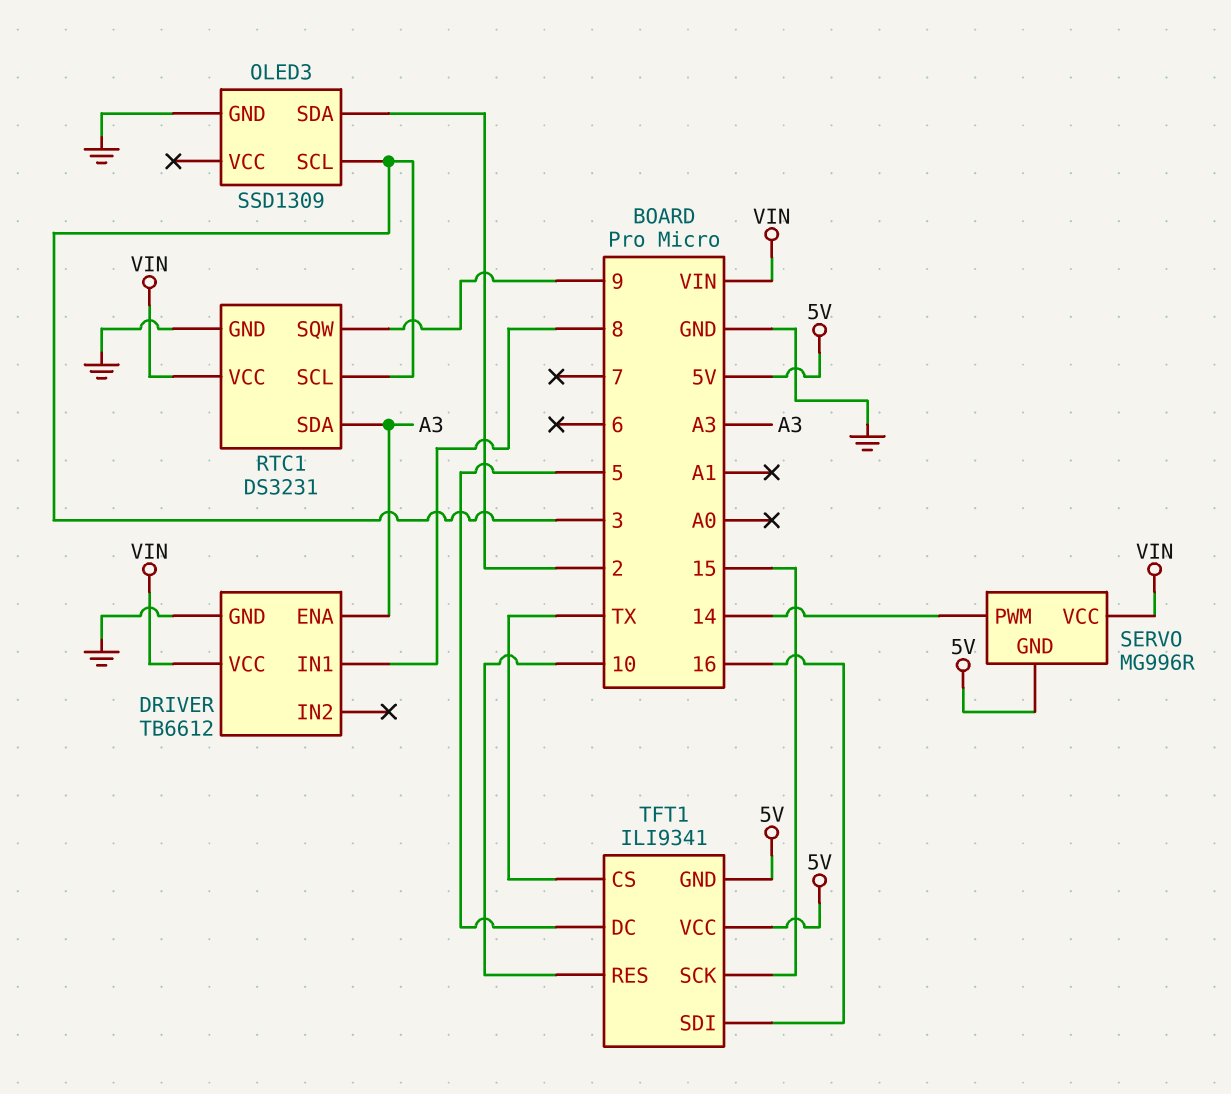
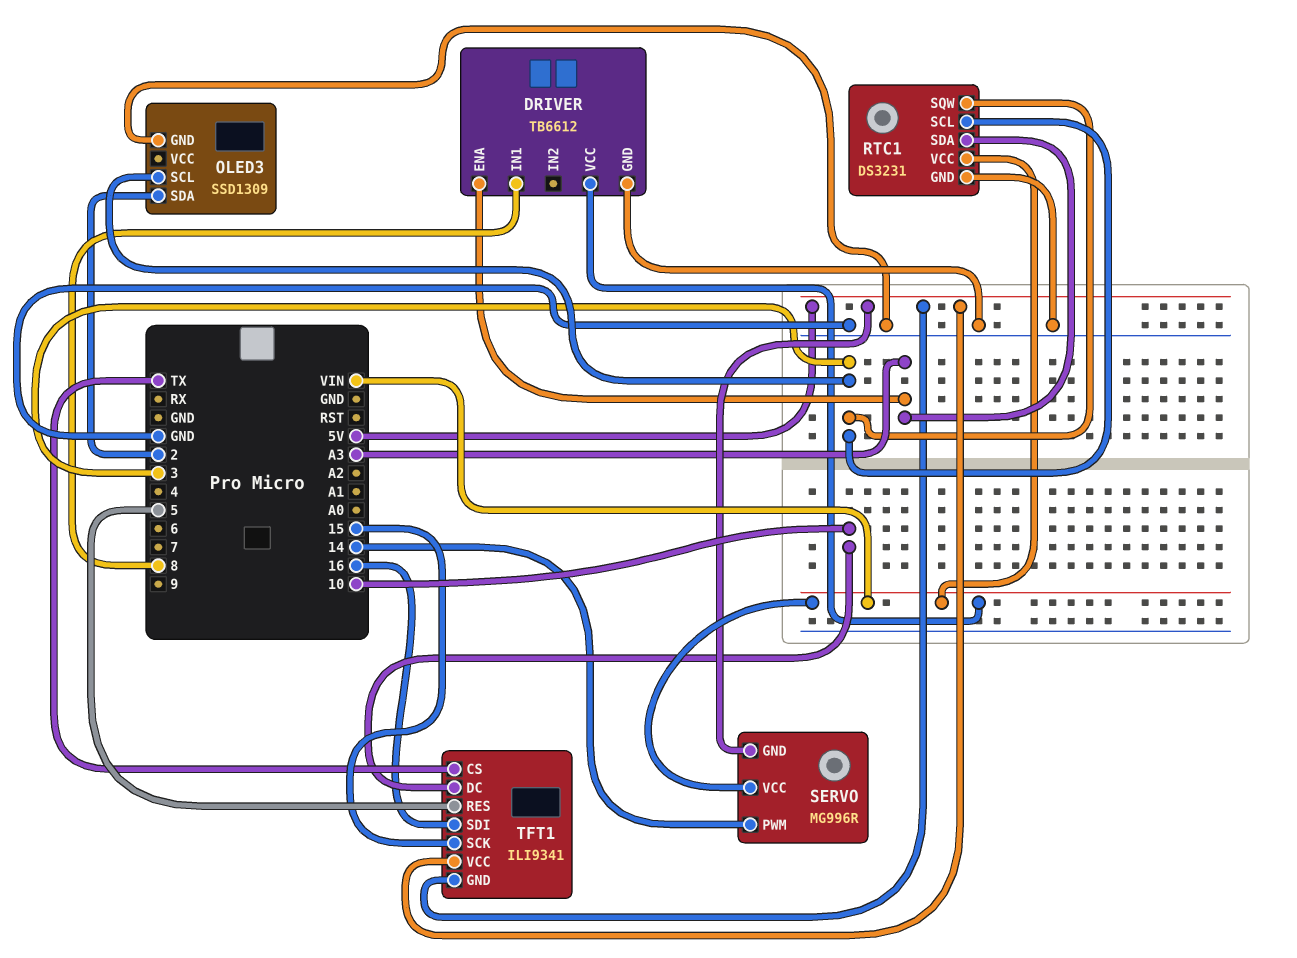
RTC1 pin SQW: 9 -> 3
TFT1 pin DC: 5 -> 10
TFT1 pin RES: 10 -> 5

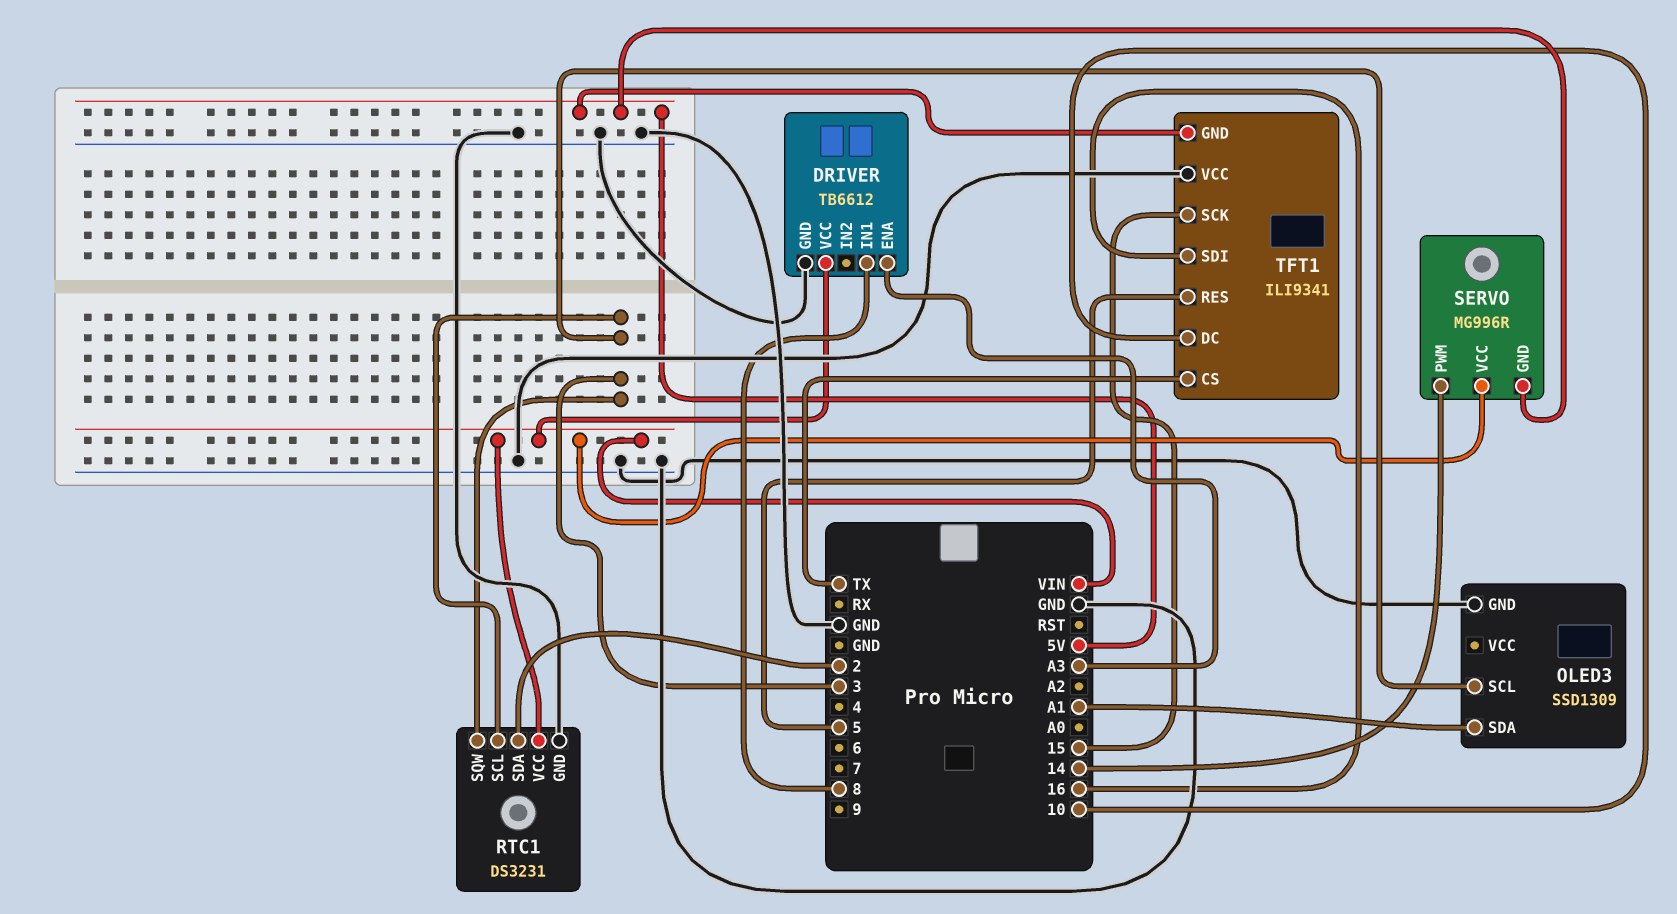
OLED3 pin SDA: 2 -> A1
RTC1 pin SDA: A3 -> 2
TFT1 pin VCC: 5V -> GND

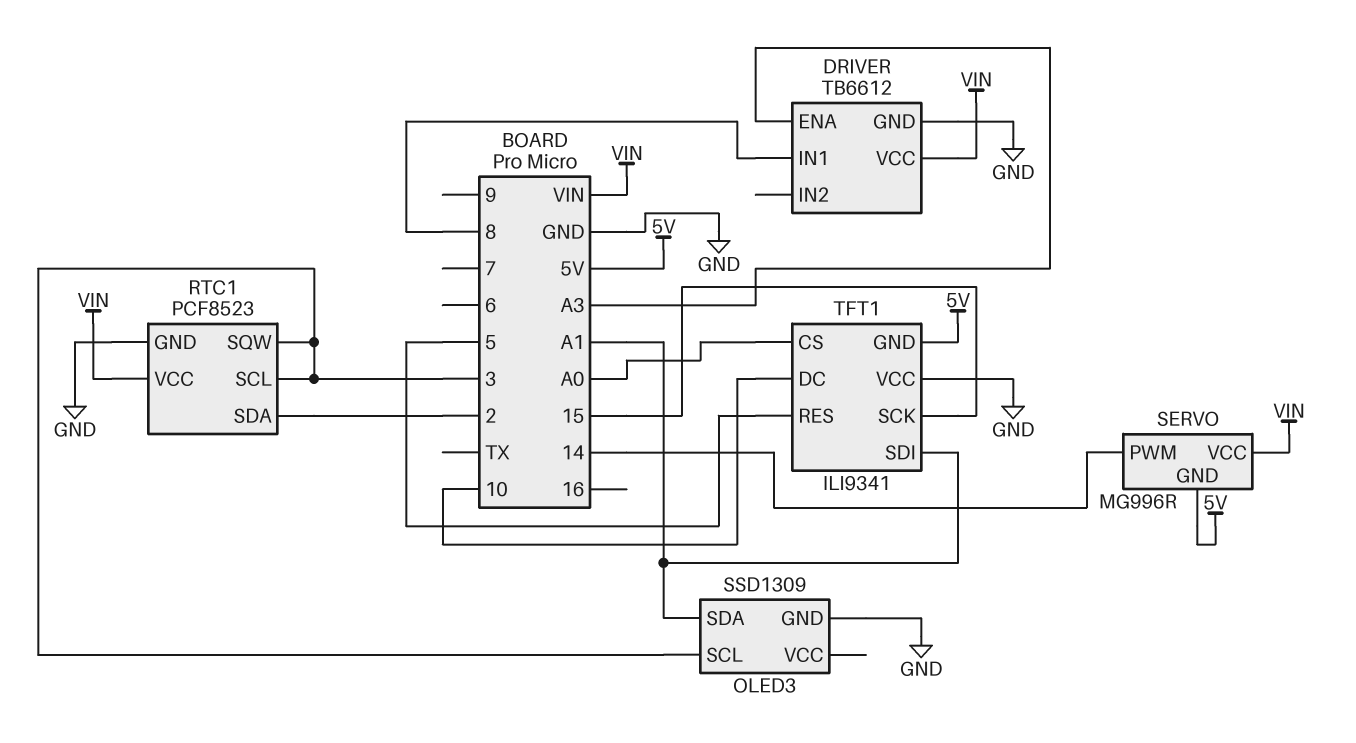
RTC1: DS3231 -> PCF8523
TFT1 pin CS: TX -> A0
TFT1 pin SDI: 16 -> A1

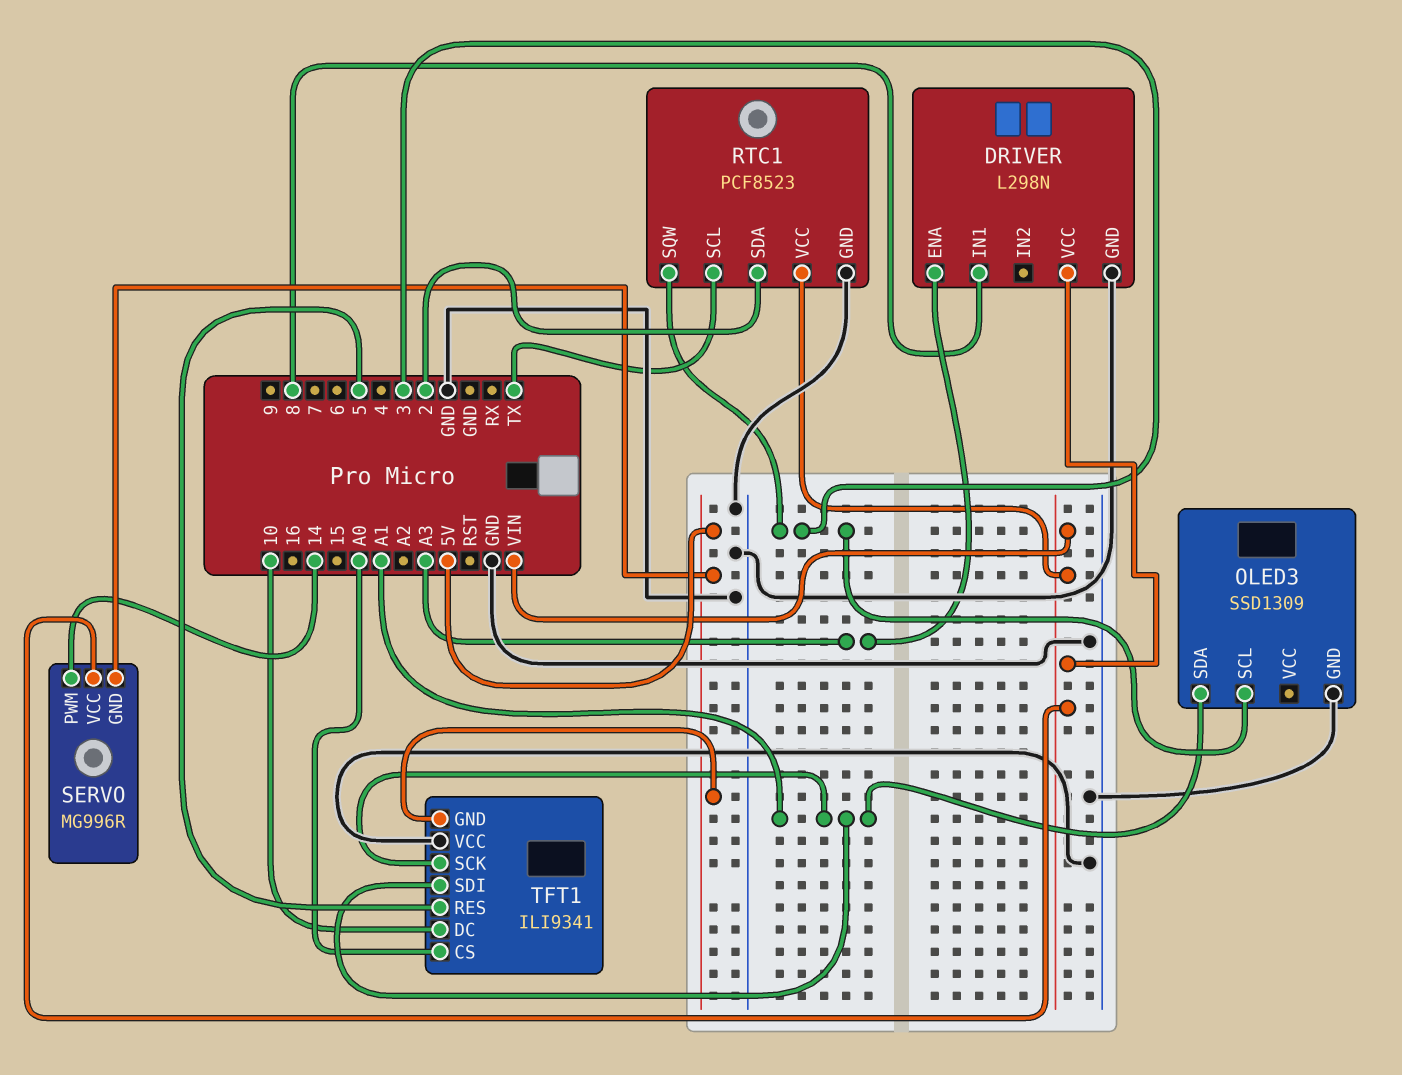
DRIVER: TB6612 -> L298N
RTC1 pin SCL: 3 -> TX
TFT1 pin SCK: 15 -> A1

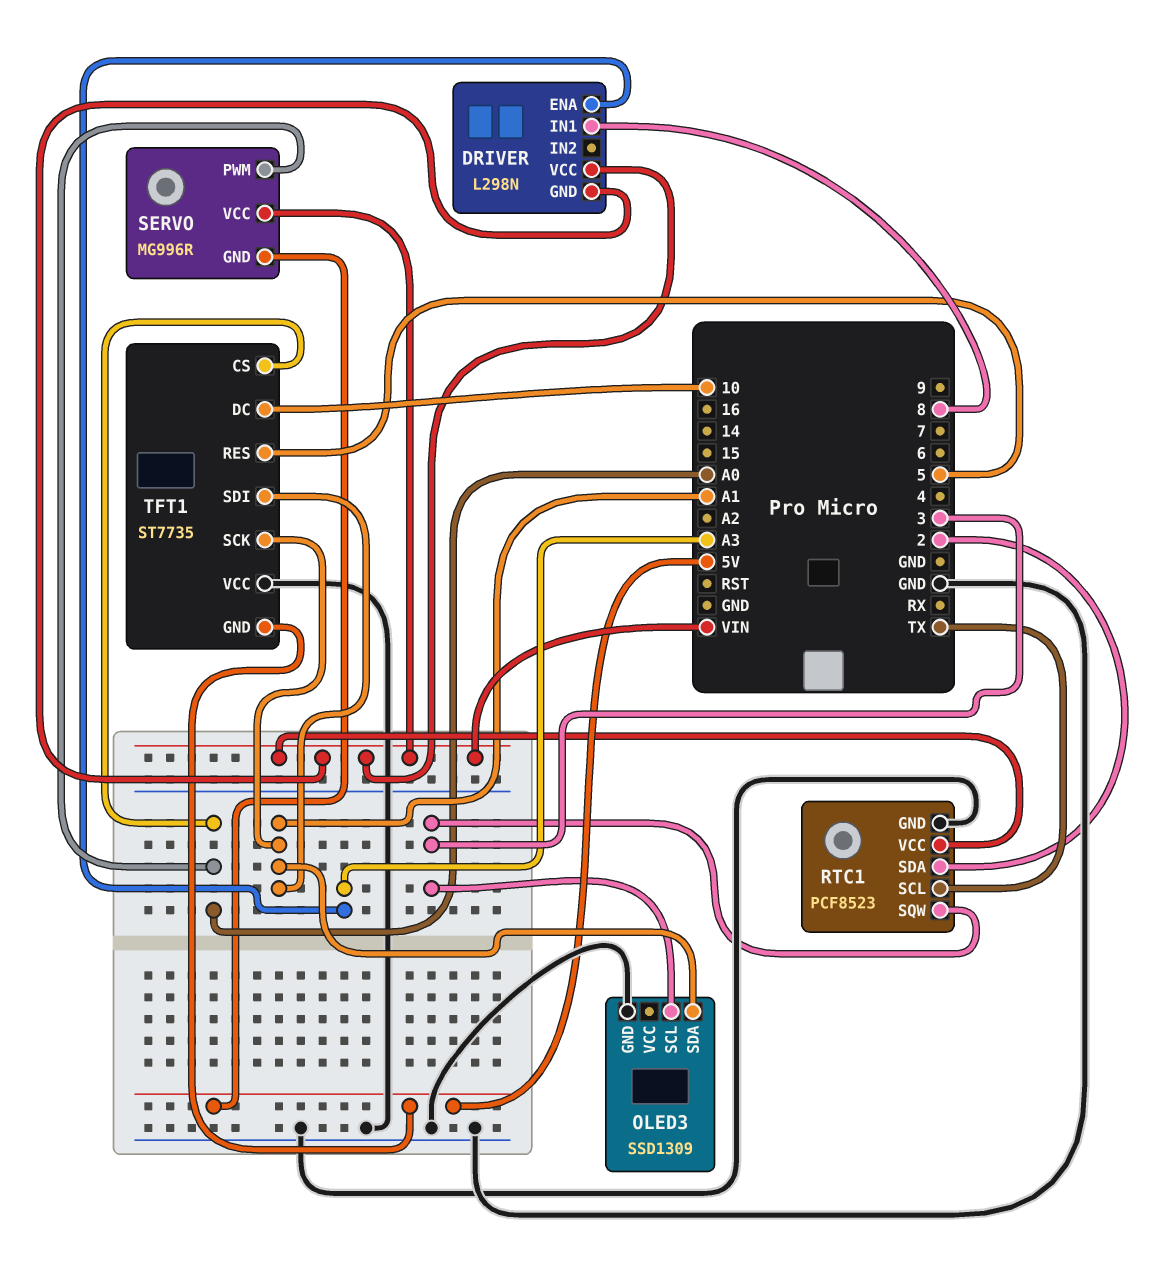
DRIVER pin GND: GND -> VIN
SERVO pin PWM: 14 -> A0
TFT1: ILI9341 -> ST7735

